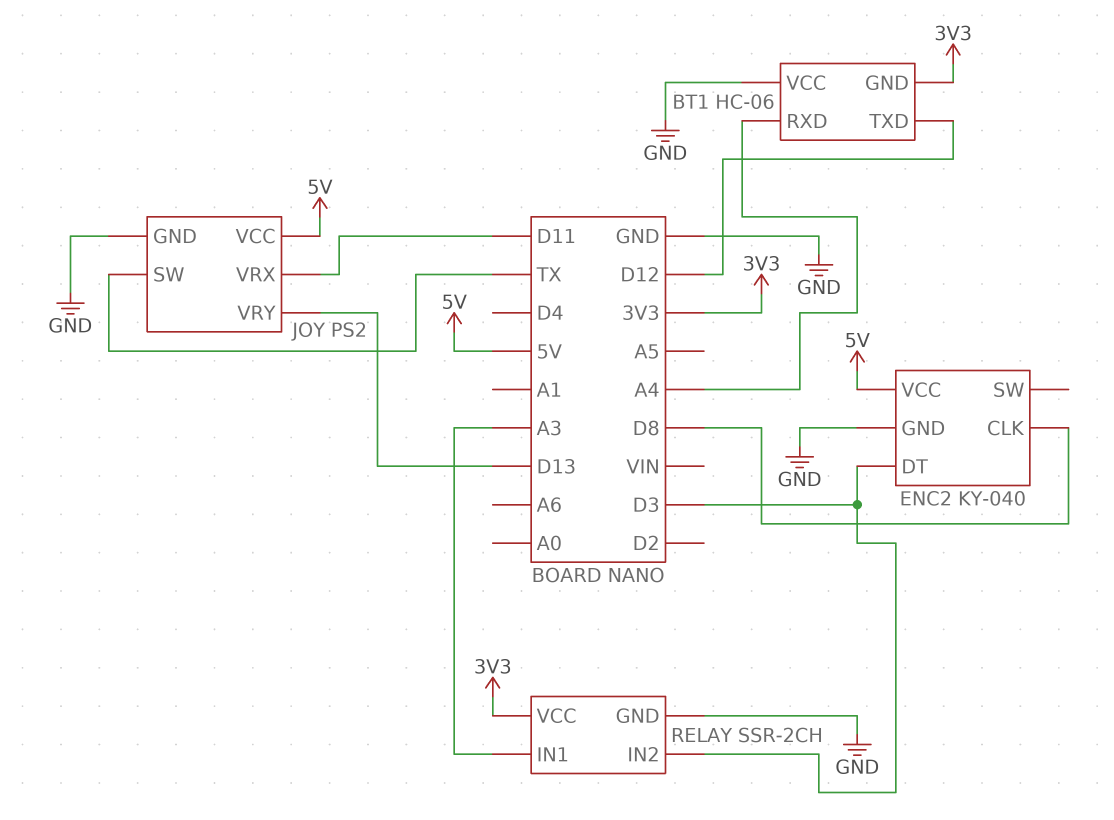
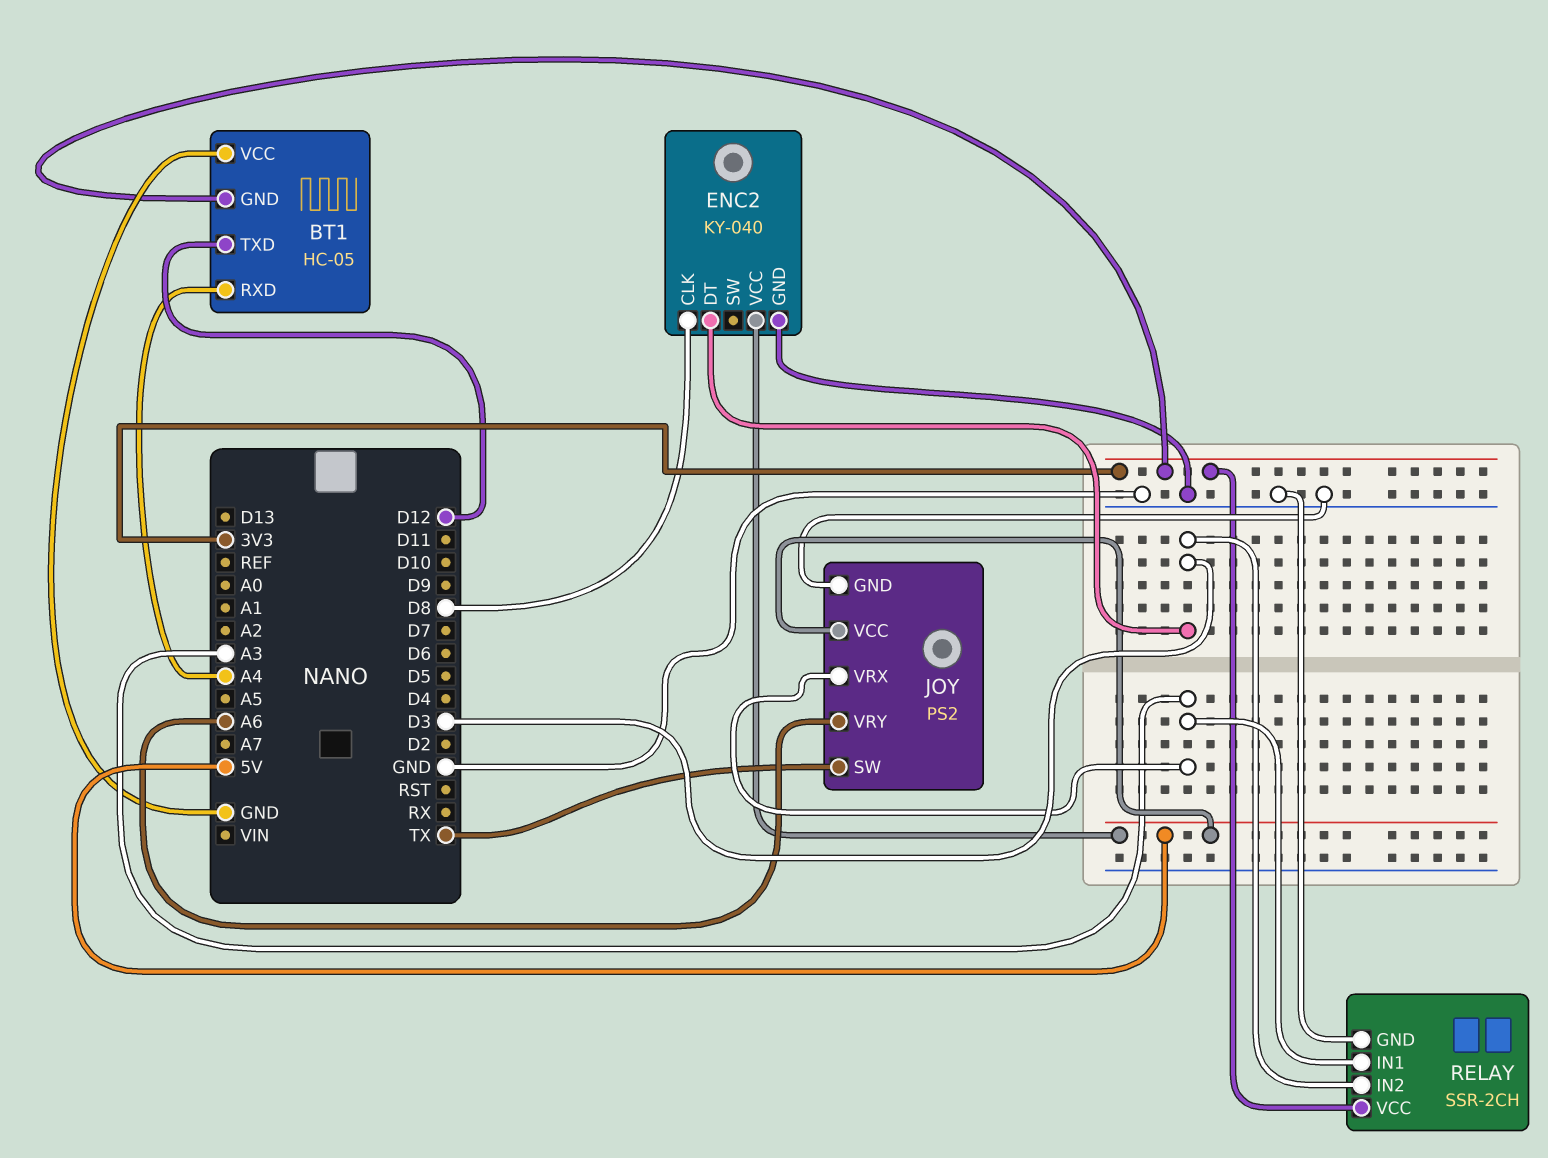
BT1: HC-06 -> HC-05
JOY pin VRX: D11 -> A3
JOY pin VRY: D13 -> A6

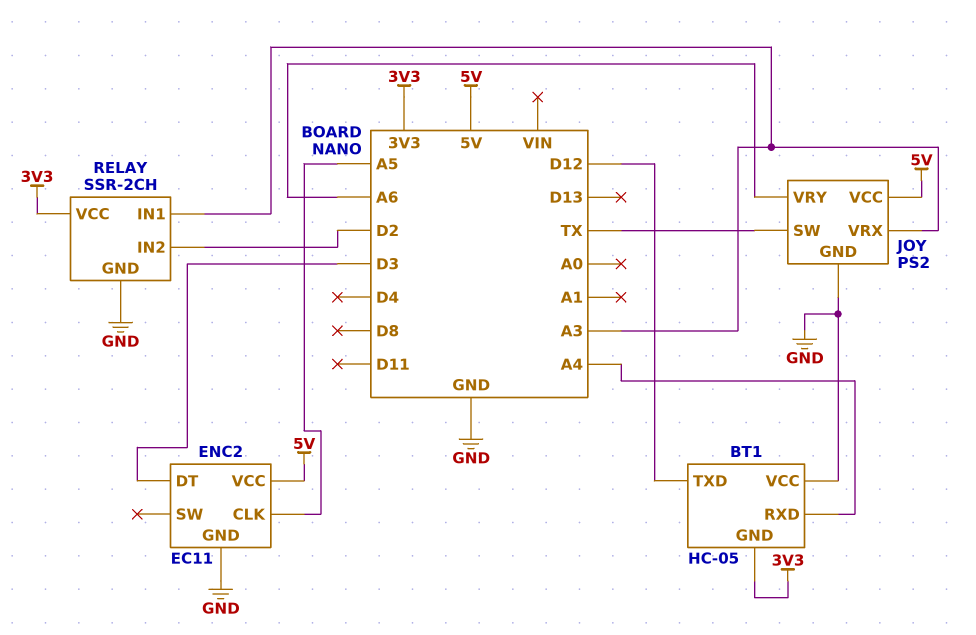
ENC2: KY-040 -> EC11
ENC2 pin CLK: D8 -> A5
RELAY pin IN2: D3 -> D2

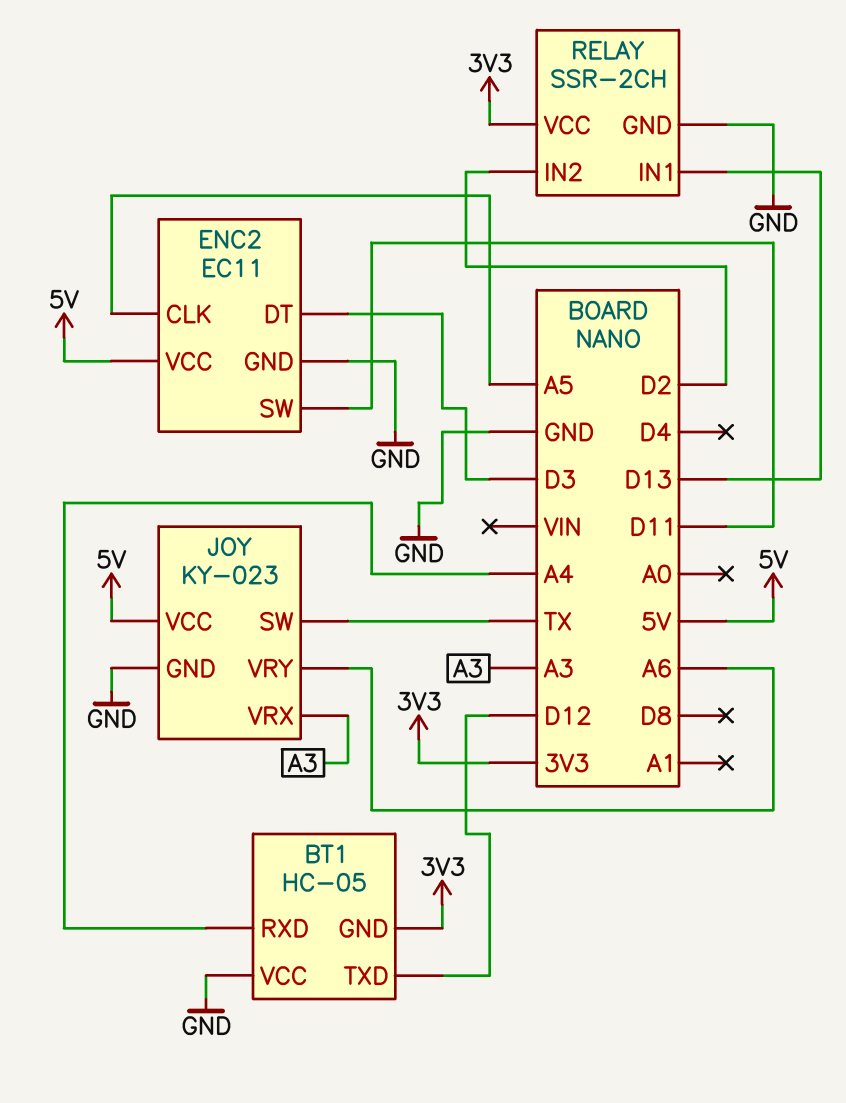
ENC2 pin SW: none -> D11
JOY: PS2 -> KY-023
RELAY pin IN1: A3 -> D13

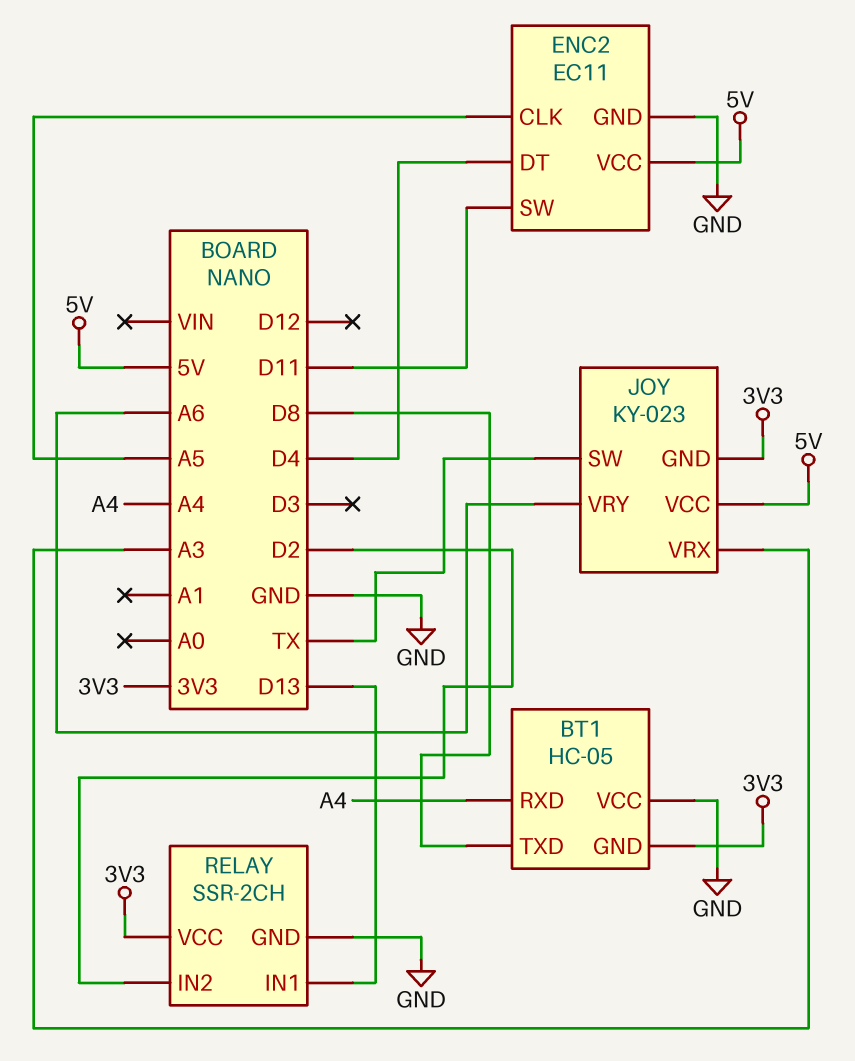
BT1 pin TXD: D12 -> D8
ENC2 pin DT: D3 -> D4
JOY pin GND: GND -> 3V3

